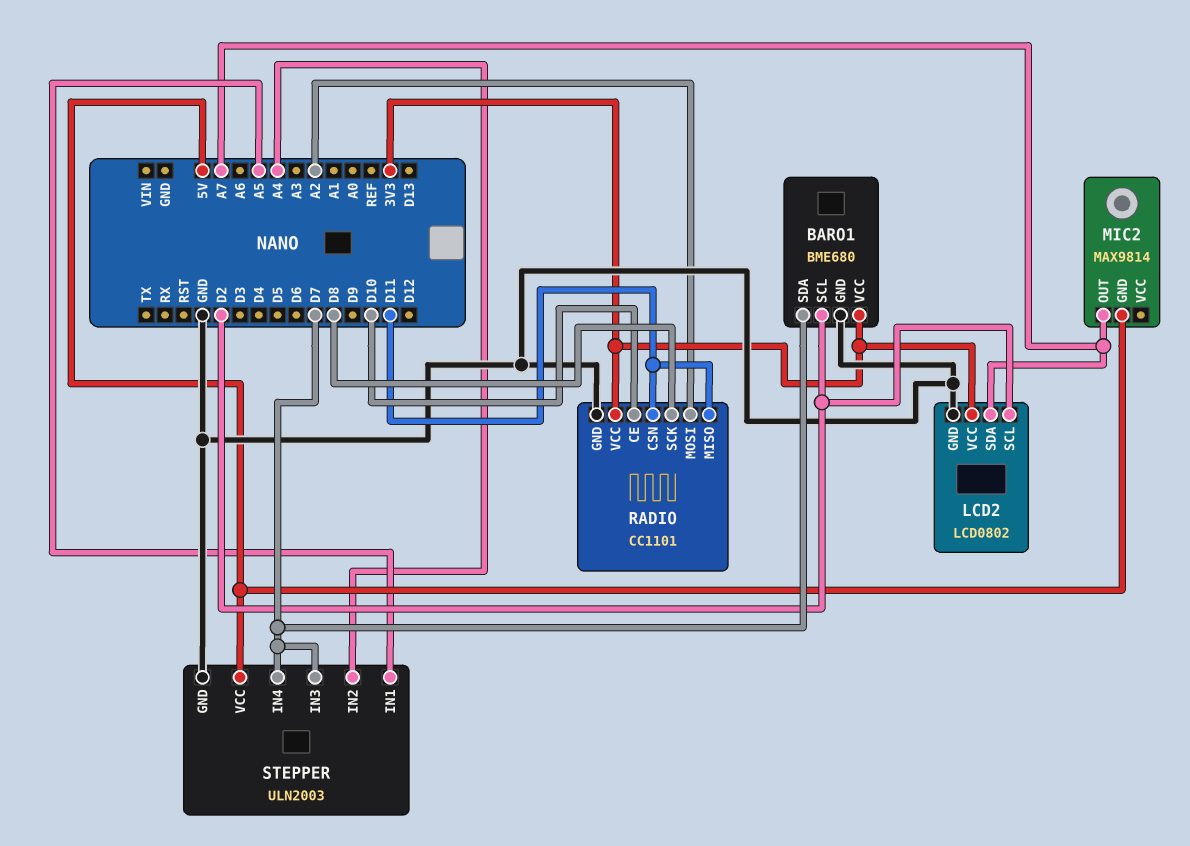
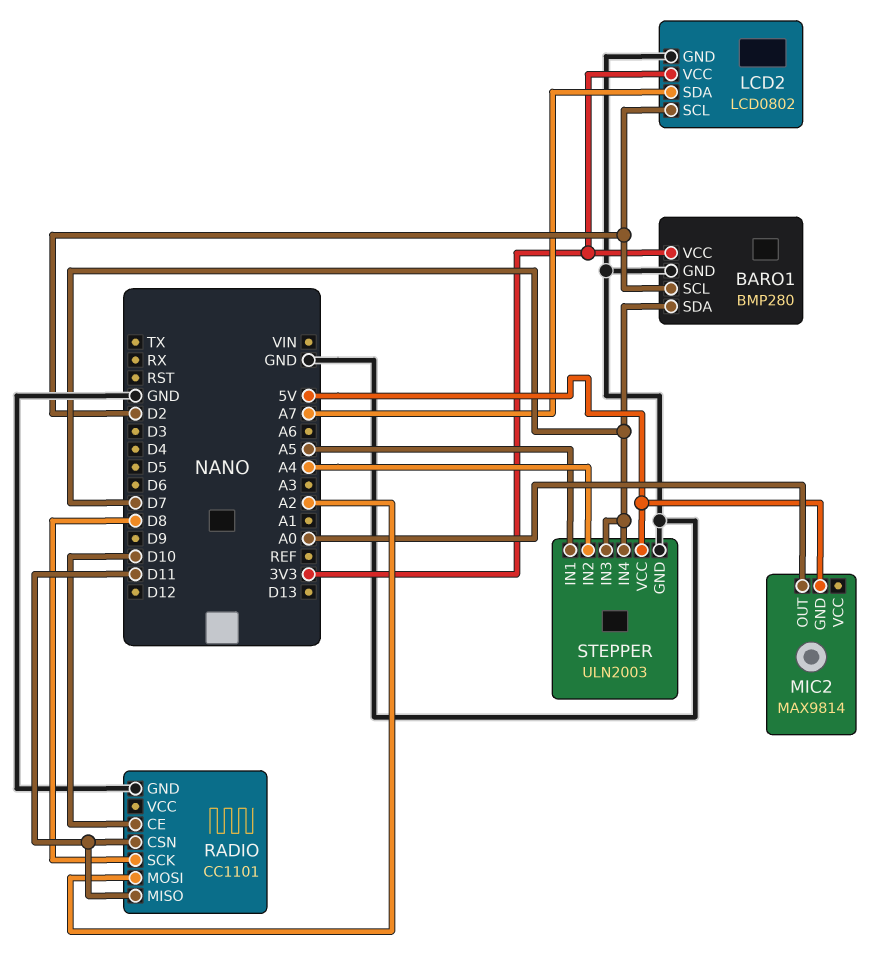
BARO1: BME680 -> BMP280
MIC2 pin OUT: A7 -> A0
RADIO pin VCC: 3V3 -> none

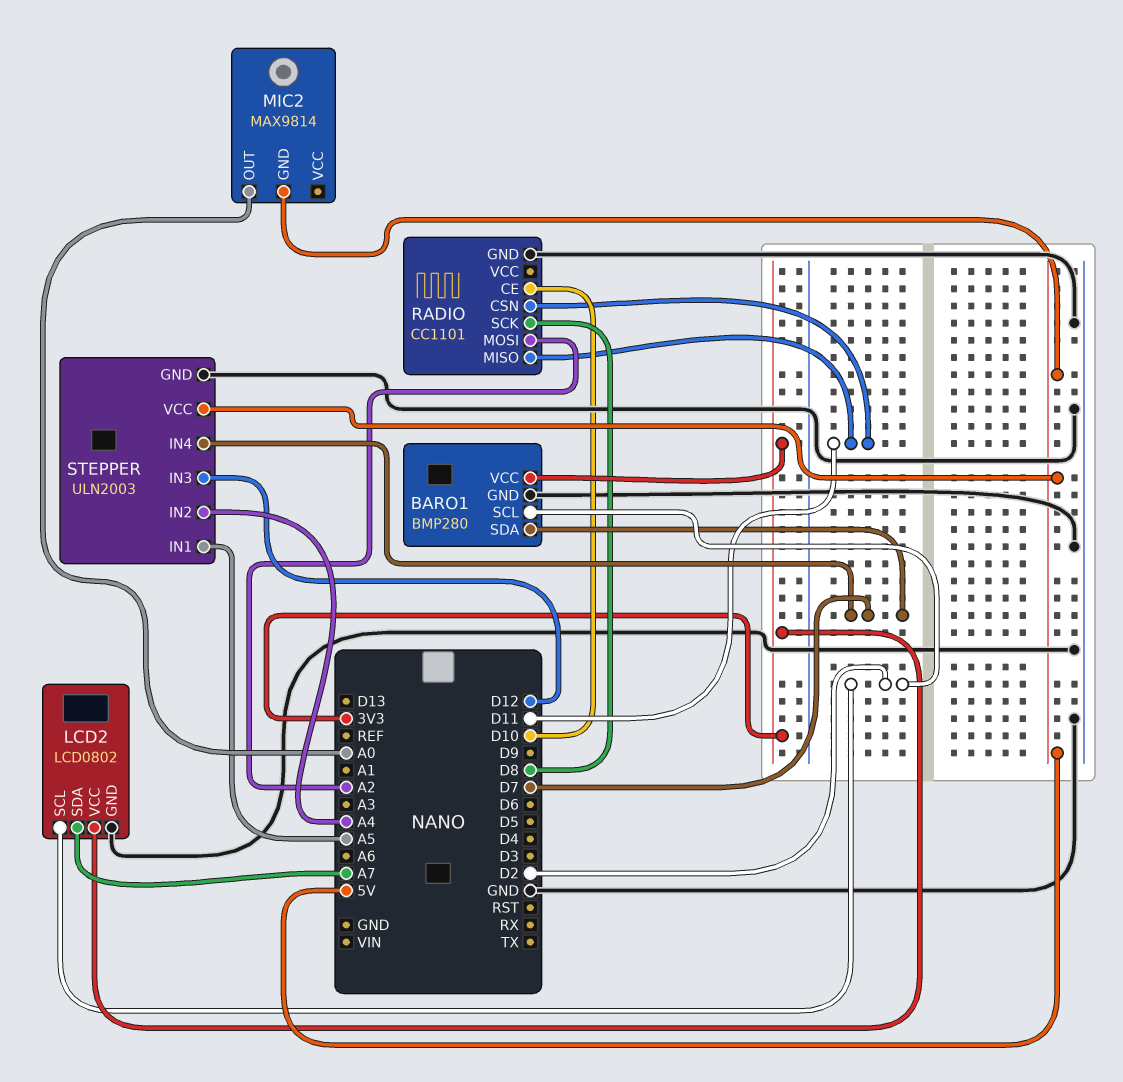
STEPPER pin IN3: D7 -> D12

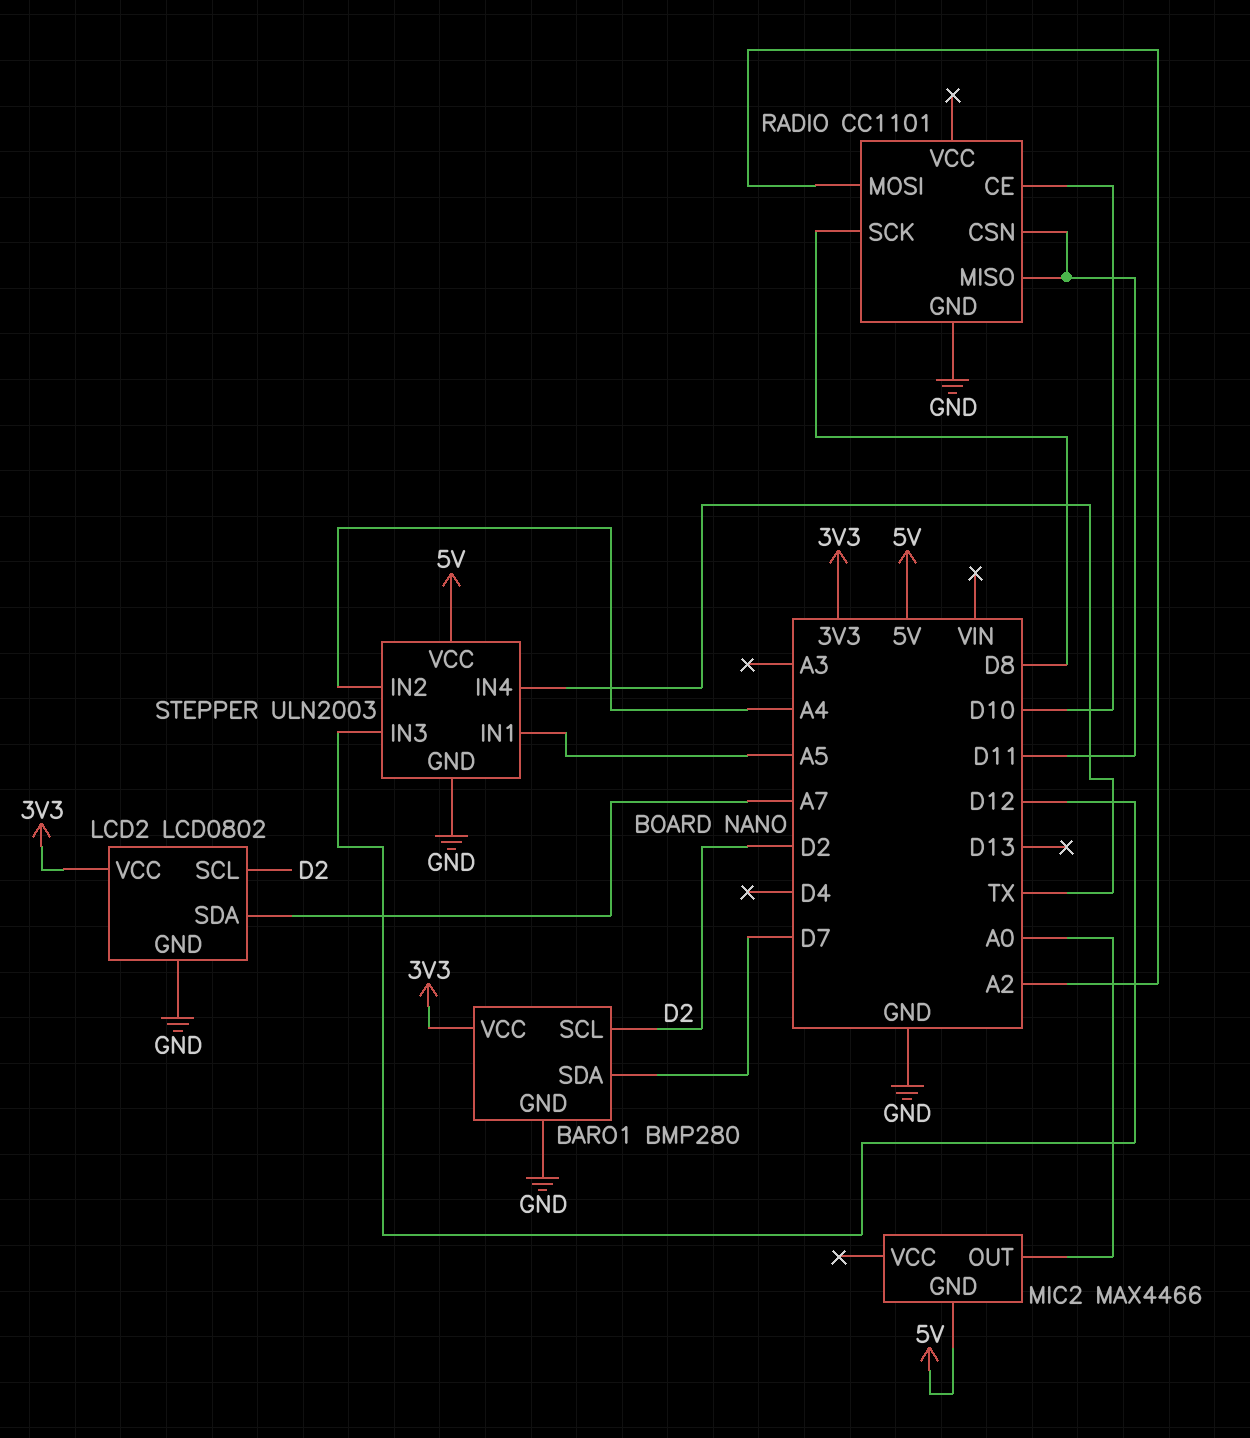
MIC2: MAX9814 -> MAX4466
STEPPER pin IN4: D7 -> TX

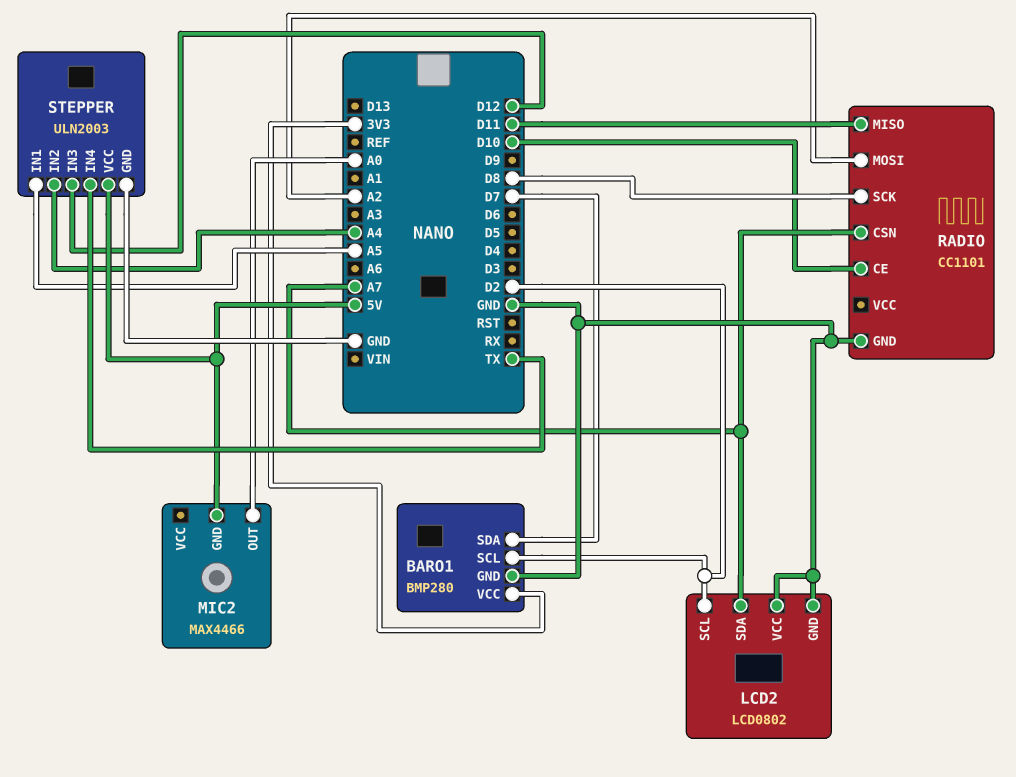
LCD2 pin VCC: 3V3 -> GND
RADIO pin CSN: D11 -> A7

